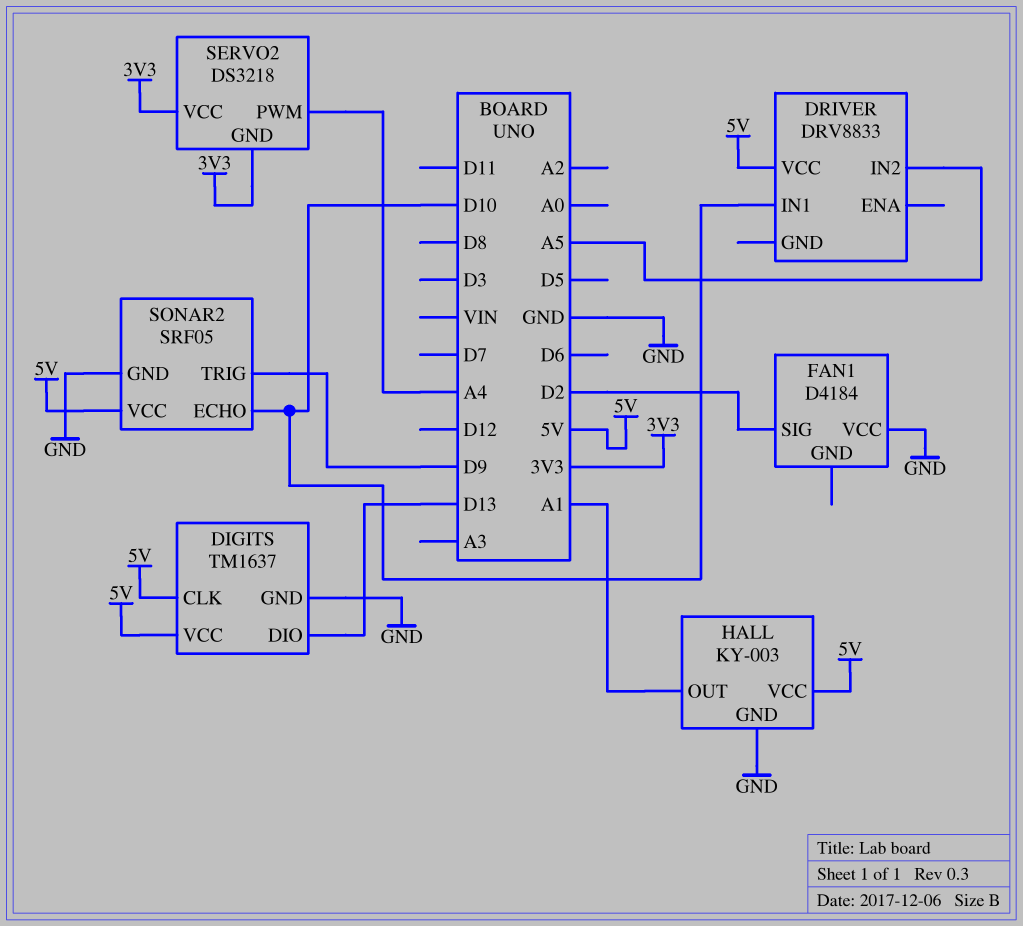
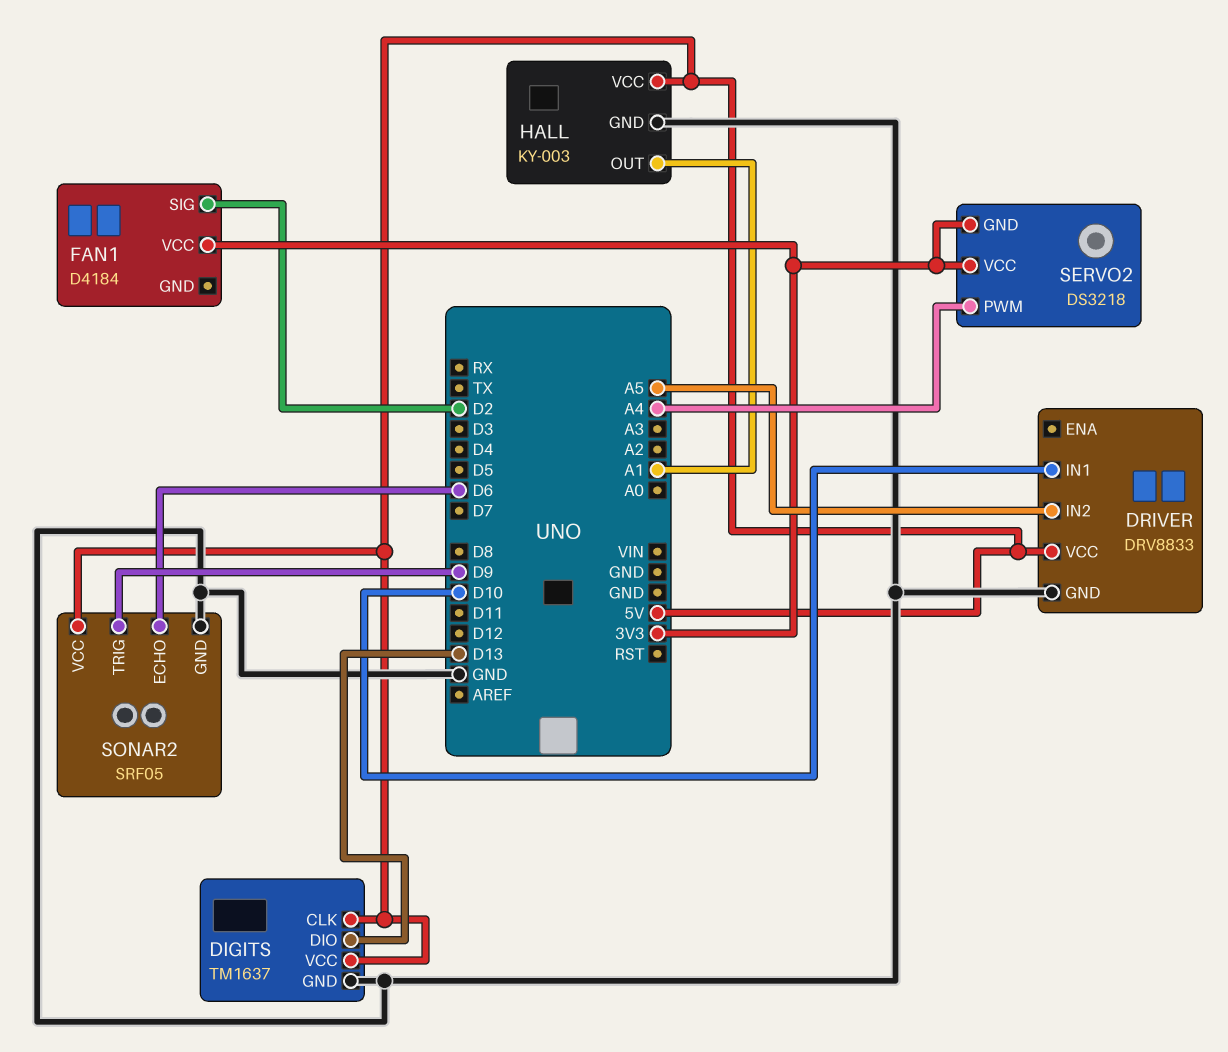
DRIVER pin GND: none -> GND
FAN1 pin VCC: GND -> 3V3
SONAR2 pin ECHO: D10 -> D6

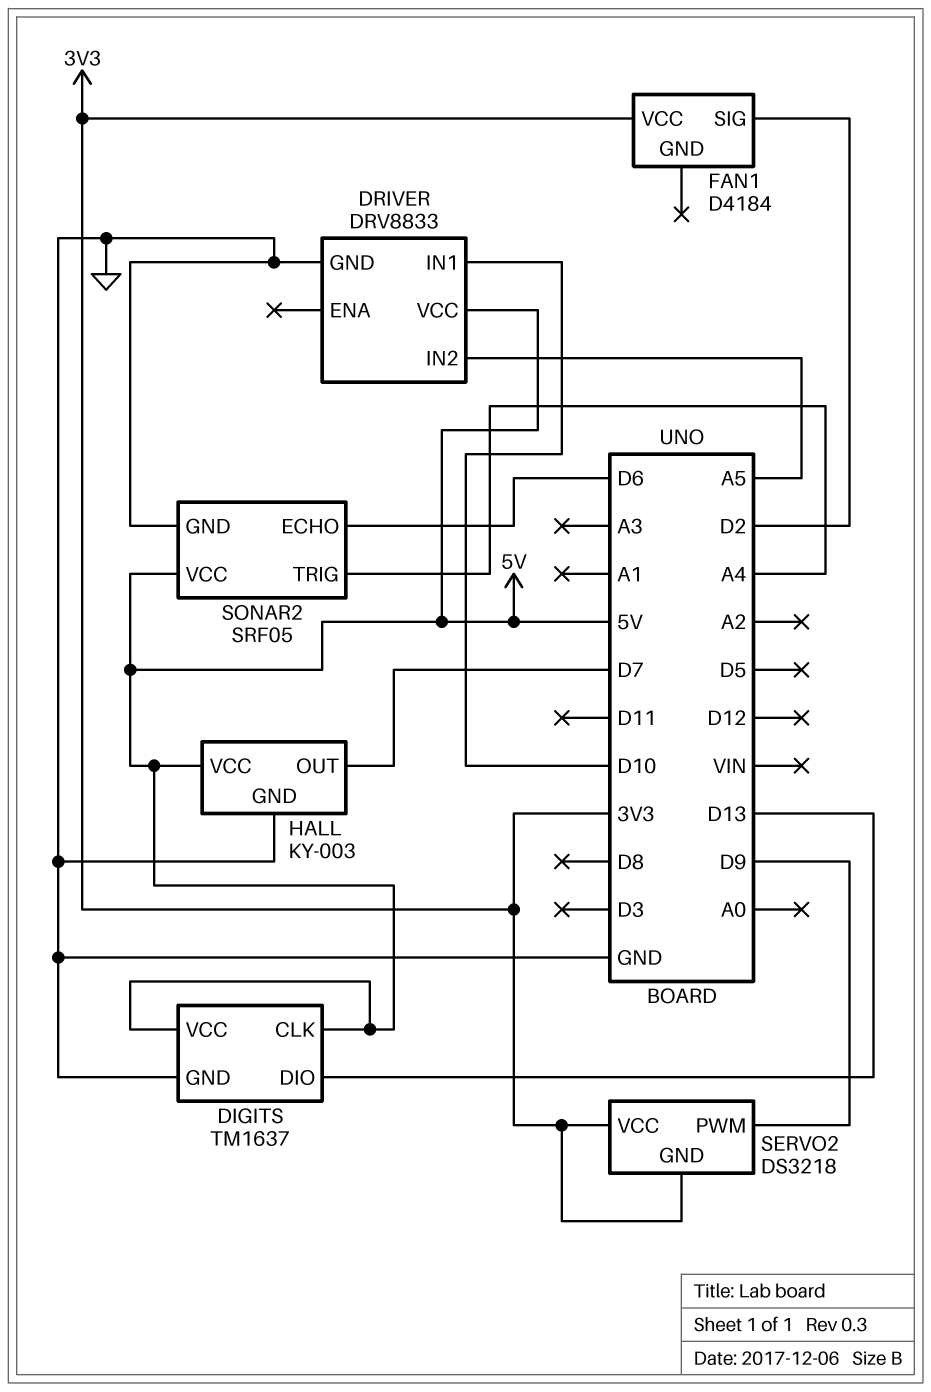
HALL pin OUT: A1 -> D7
SERVO2 pin PWM: A4 -> D9
SONAR2 pin TRIG: D9 -> A4

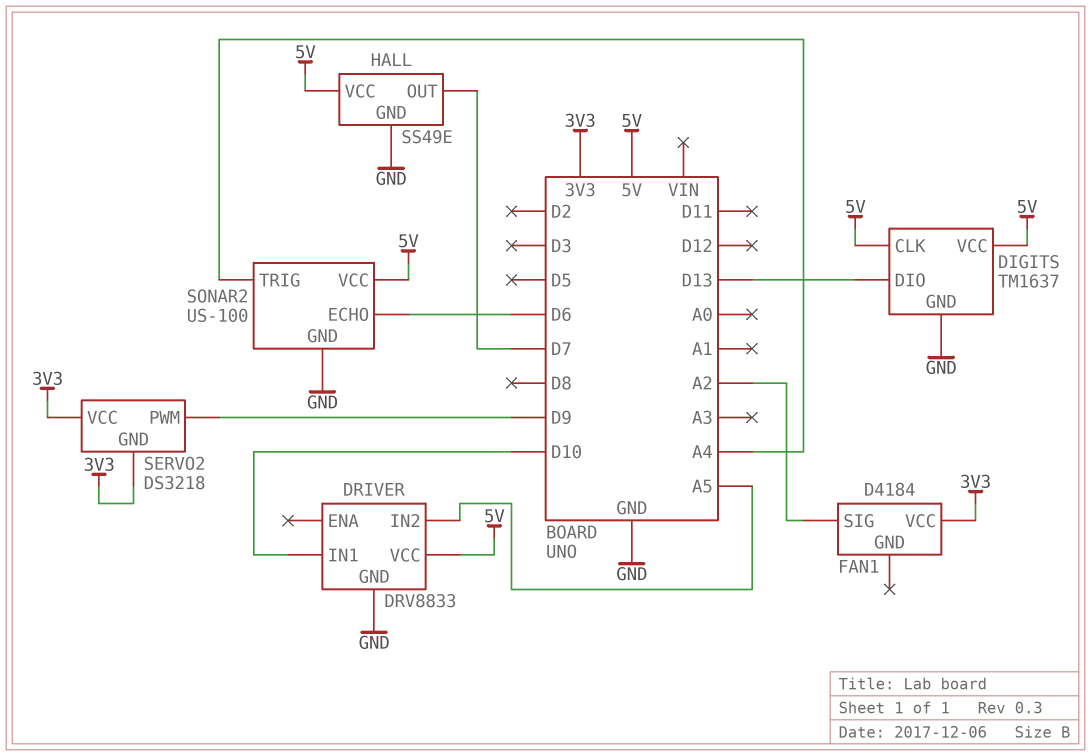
FAN1 pin SIG: D2 -> A2
HALL: KY-003 -> SS49E
SONAR2: SRF05 -> US-100

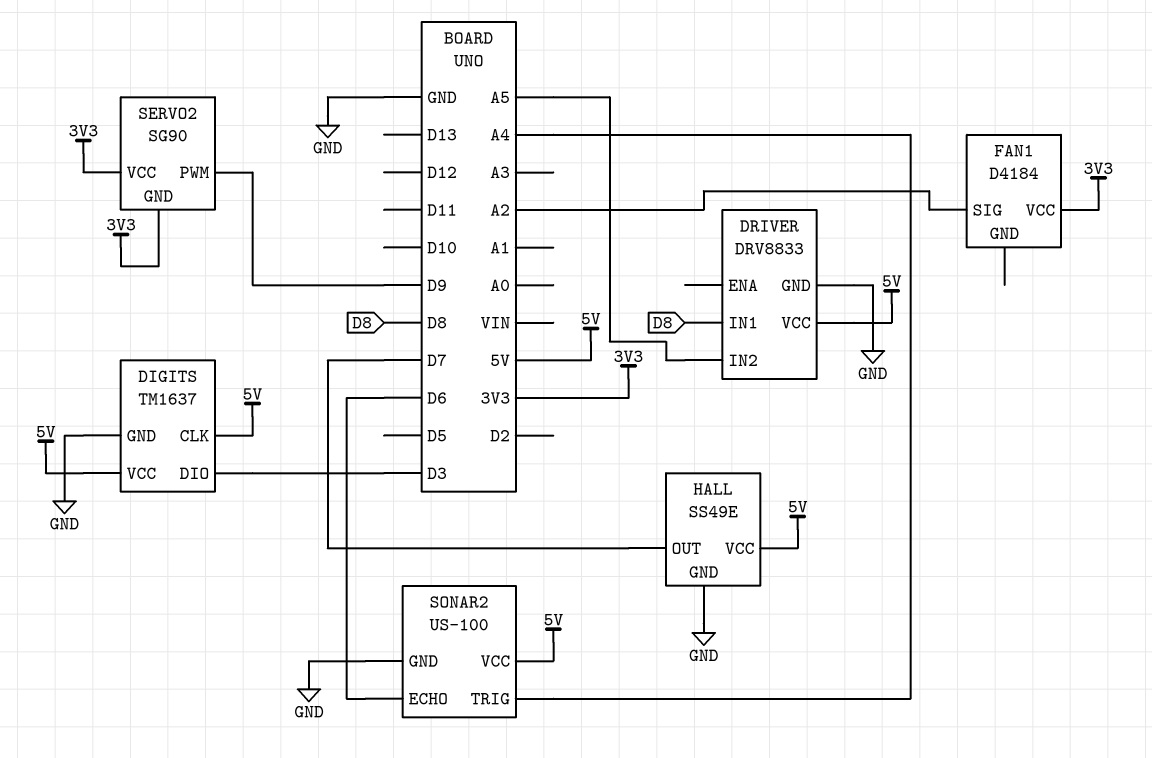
DIGITS pin DIO: D13 -> D3
DRIVER pin IN1: D10 -> D8
SERVO2: DS3218 -> SG90

